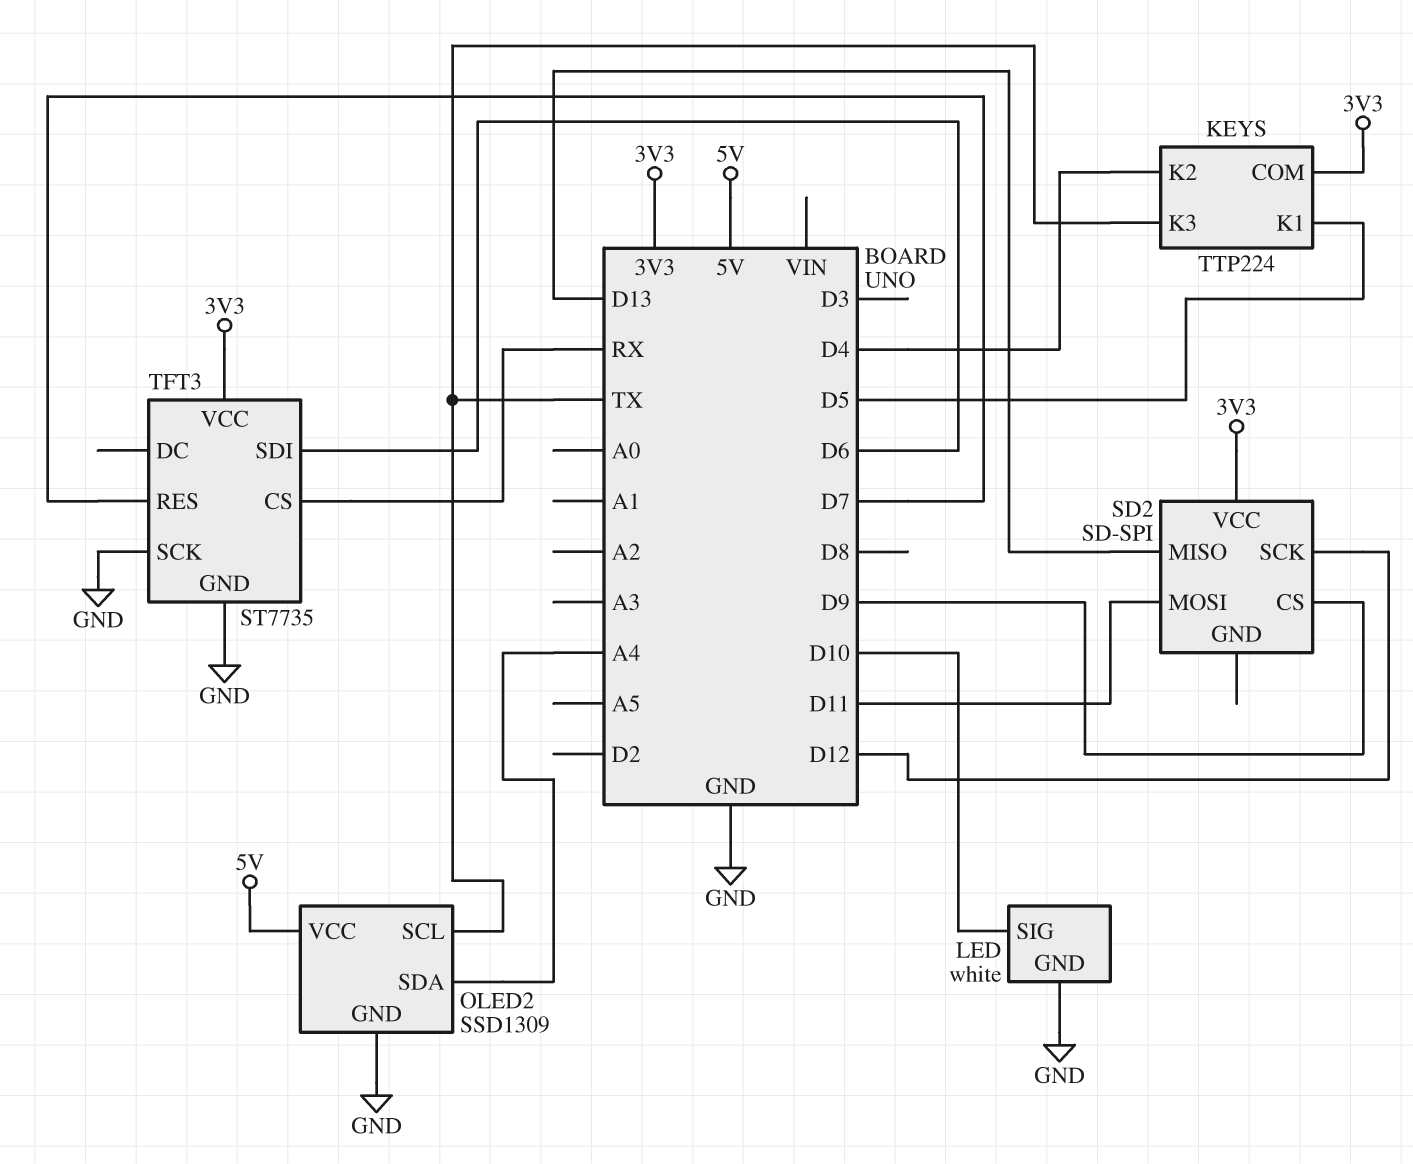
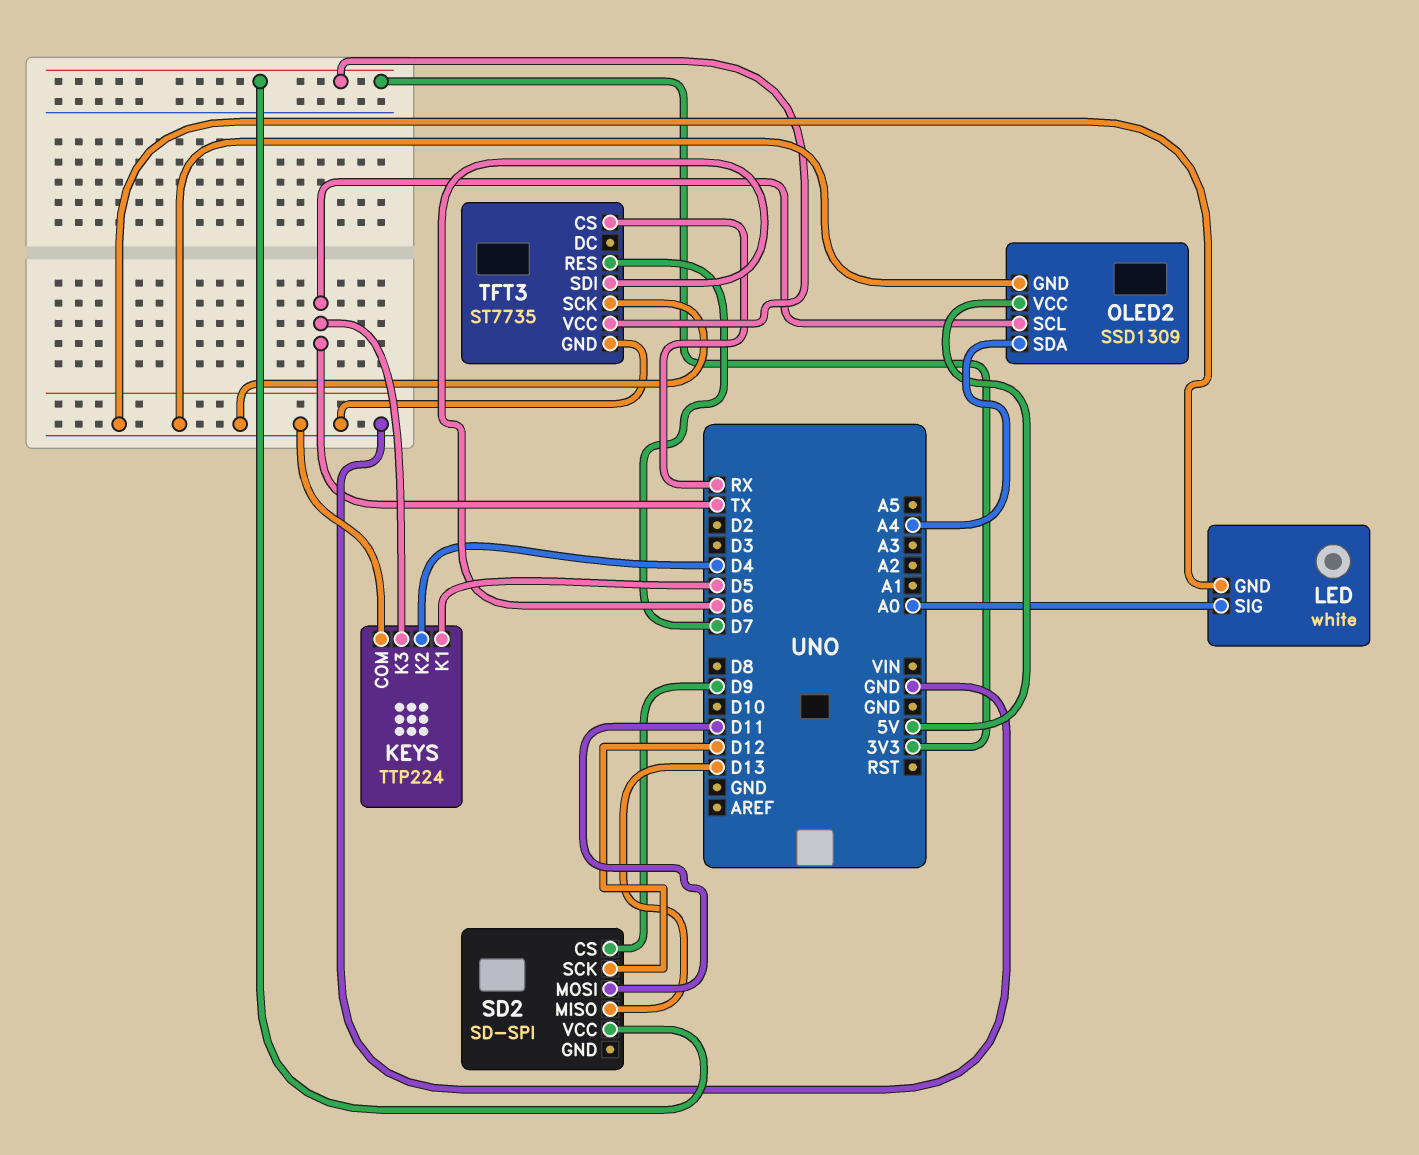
KEYS pin COM: 3V3 -> GND
LED pin SIG: D10 -> A0

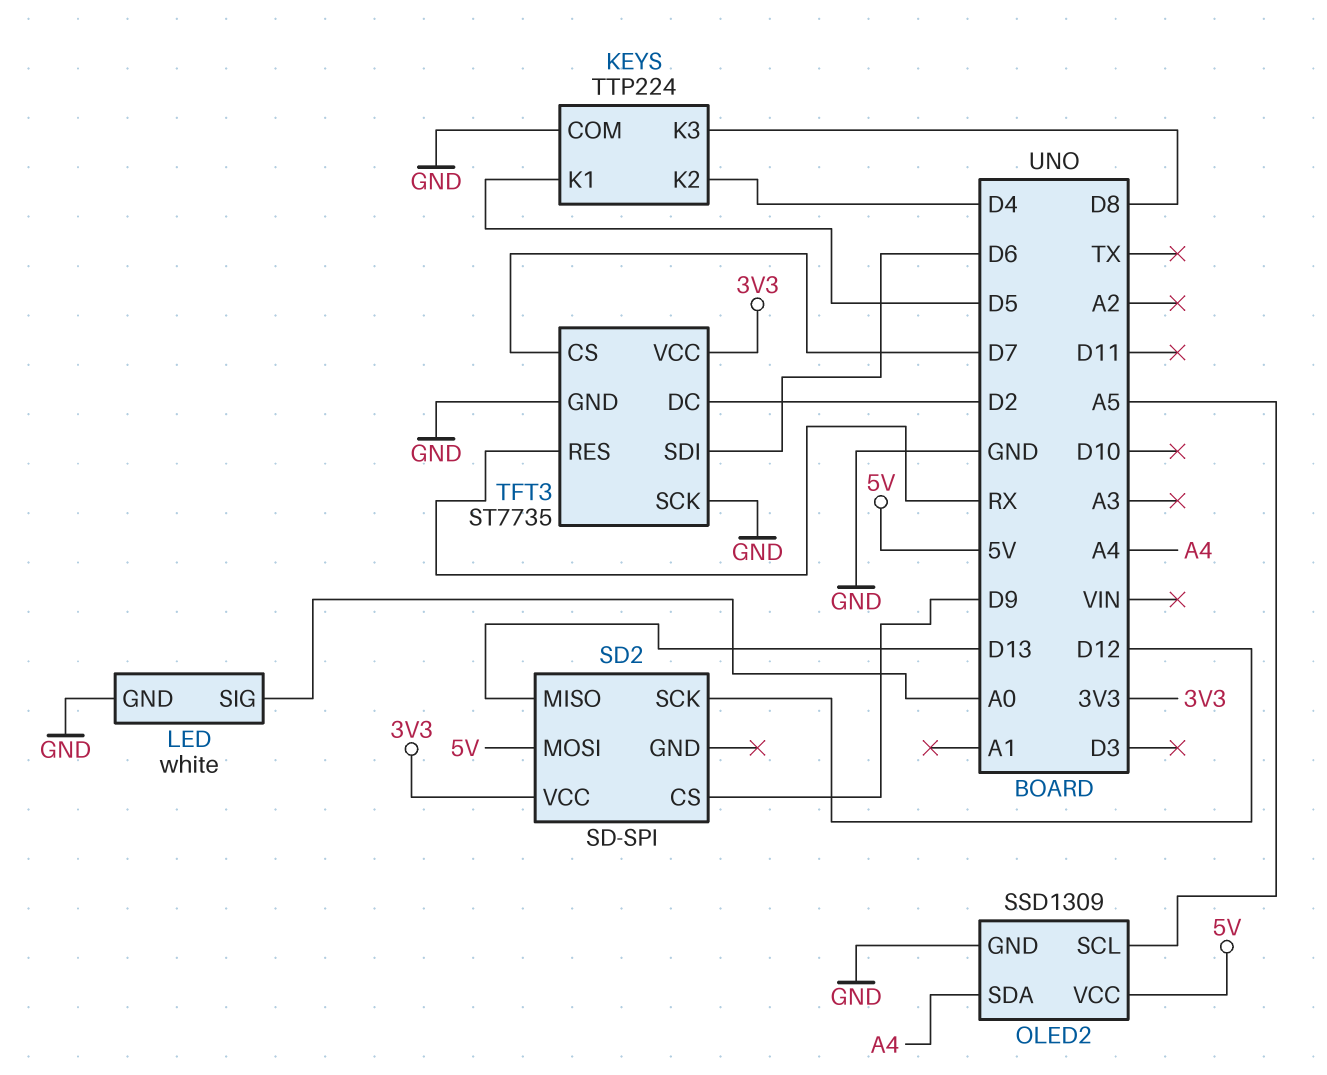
KEYS pin K3: TX -> D8
OLED2 pin SCL: TX -> A5
SD2 pin MOSI: D11 -> 5V
TFT3 pin CS: RX -> D7
TFT3 pin DC: none -> D2
TFT3 pin RES: D7 -> RX

